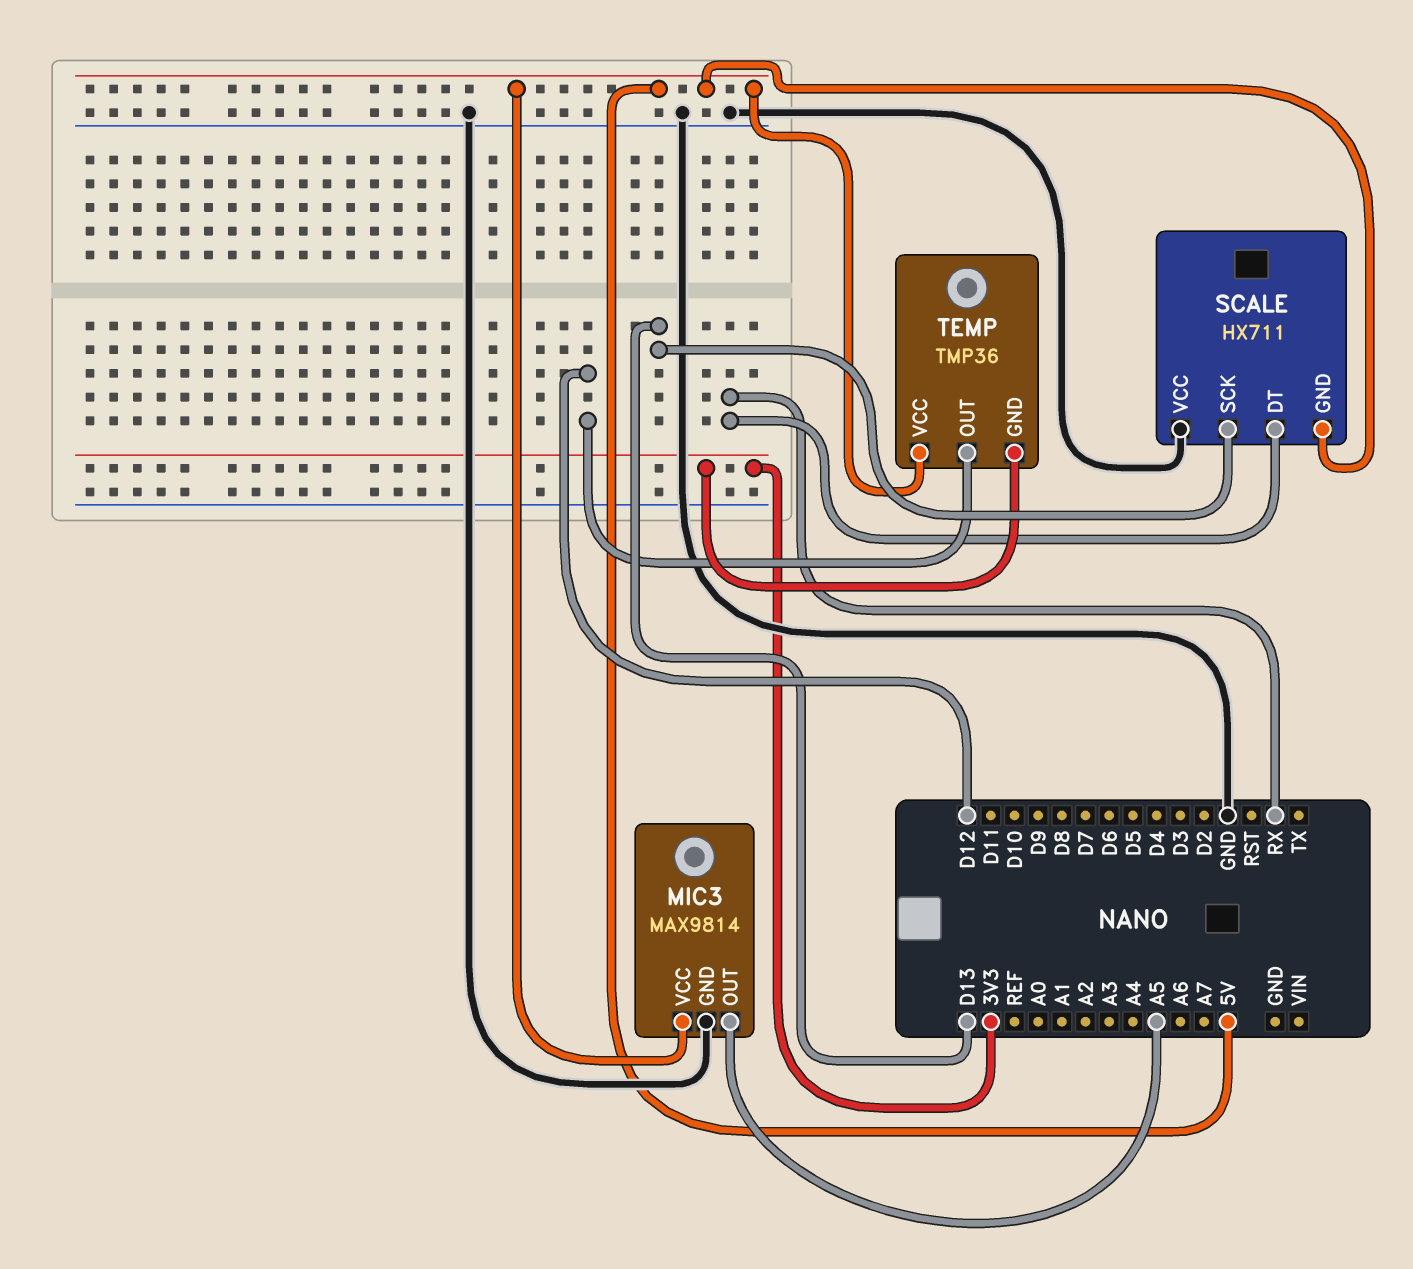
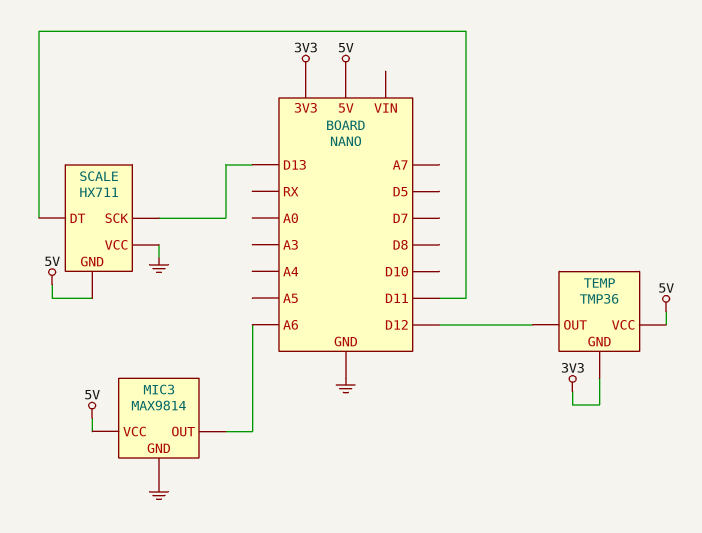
MIC3 pin OUT: A5 -> A6
SCALE pin DT: RX -> D11

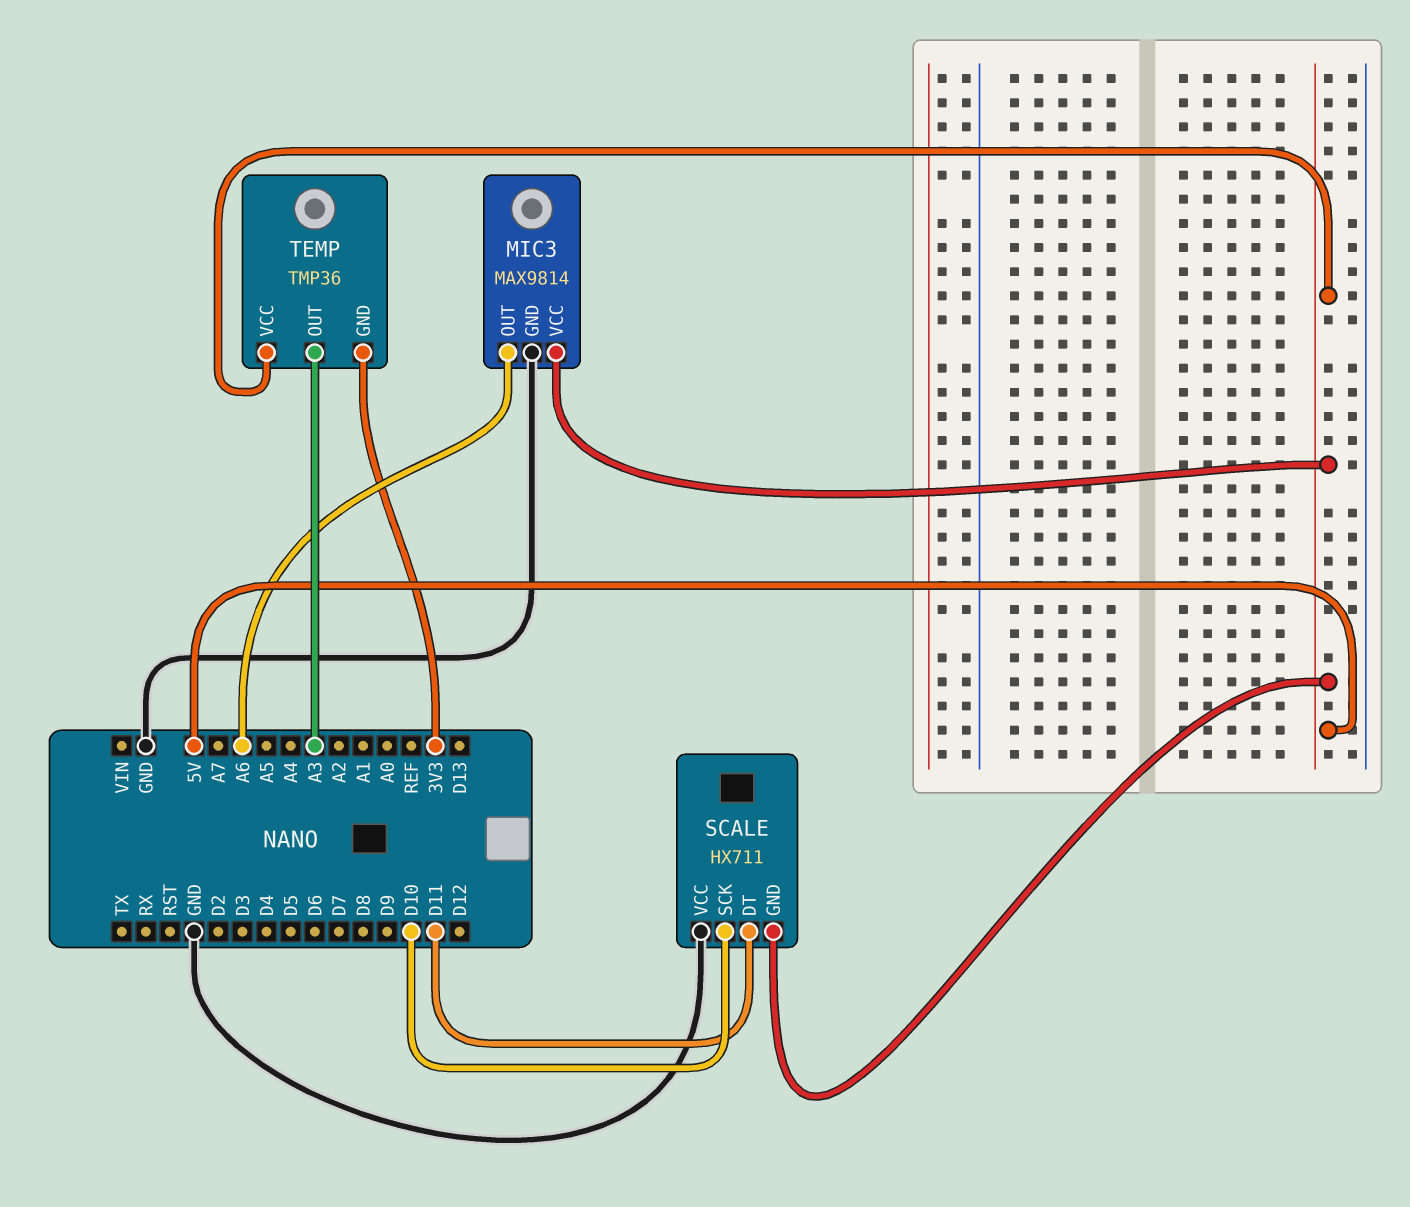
SCALE pin SCK: D13 -> D10
TEMP pin OUT: D12 -> A3

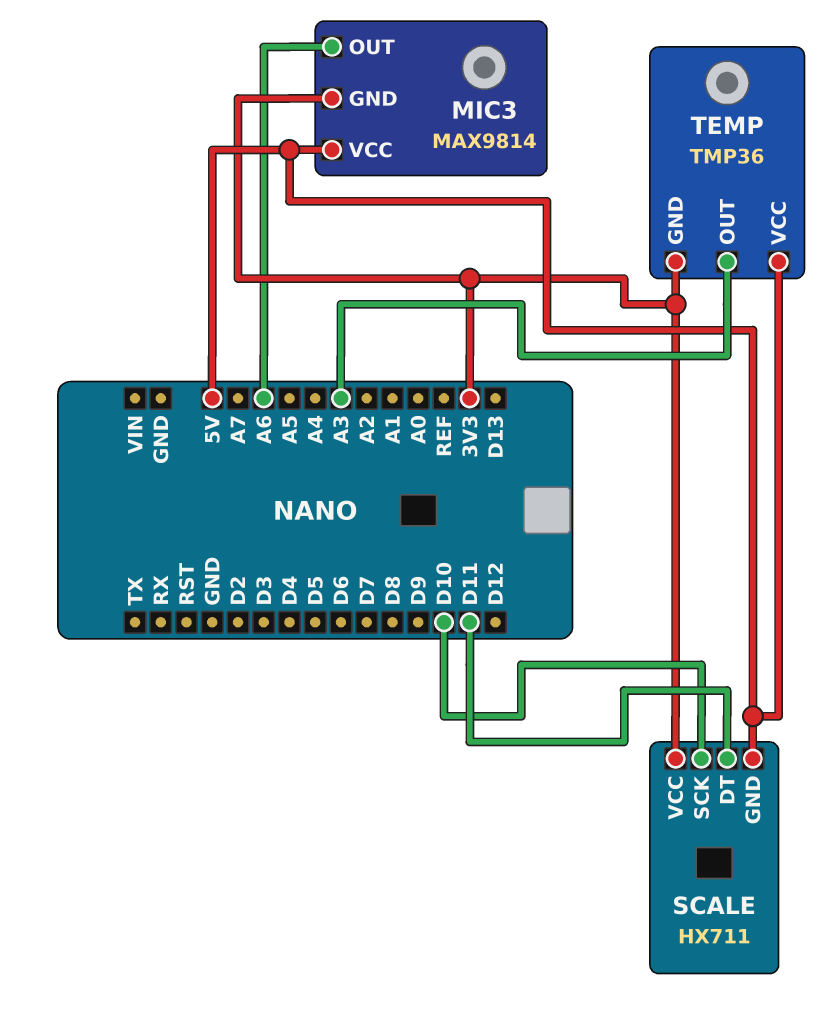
MIC3 pin GND: GND -> 3V3
SCALE pin VCC: GND -> 3V3

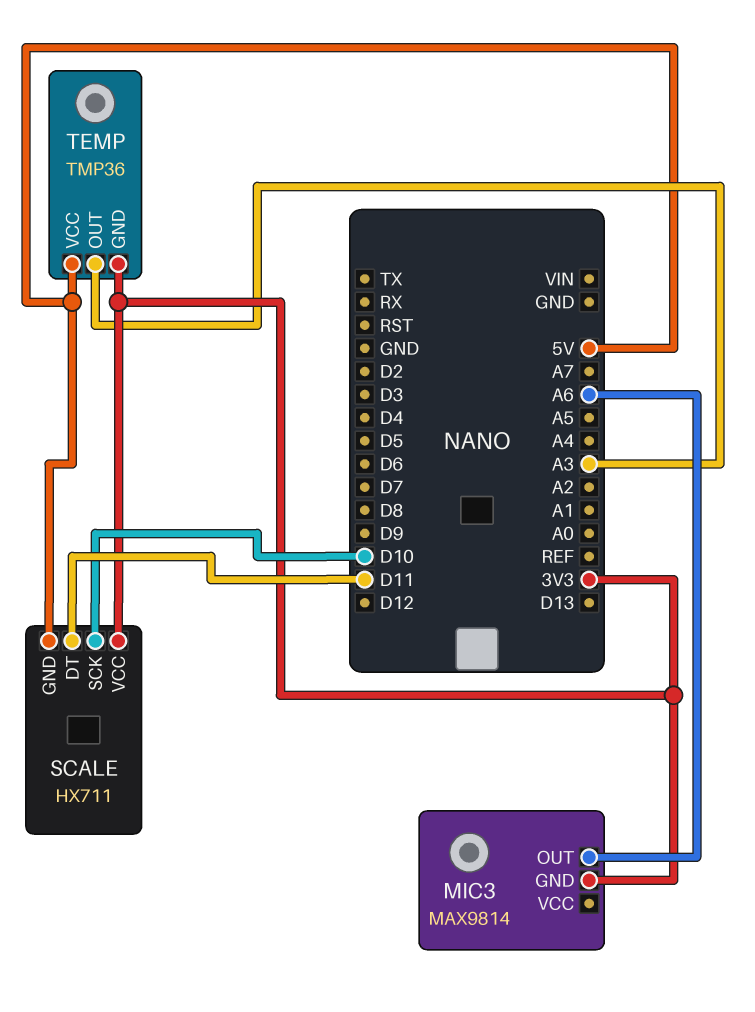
MIC3 pin VCC: 5V -> none

